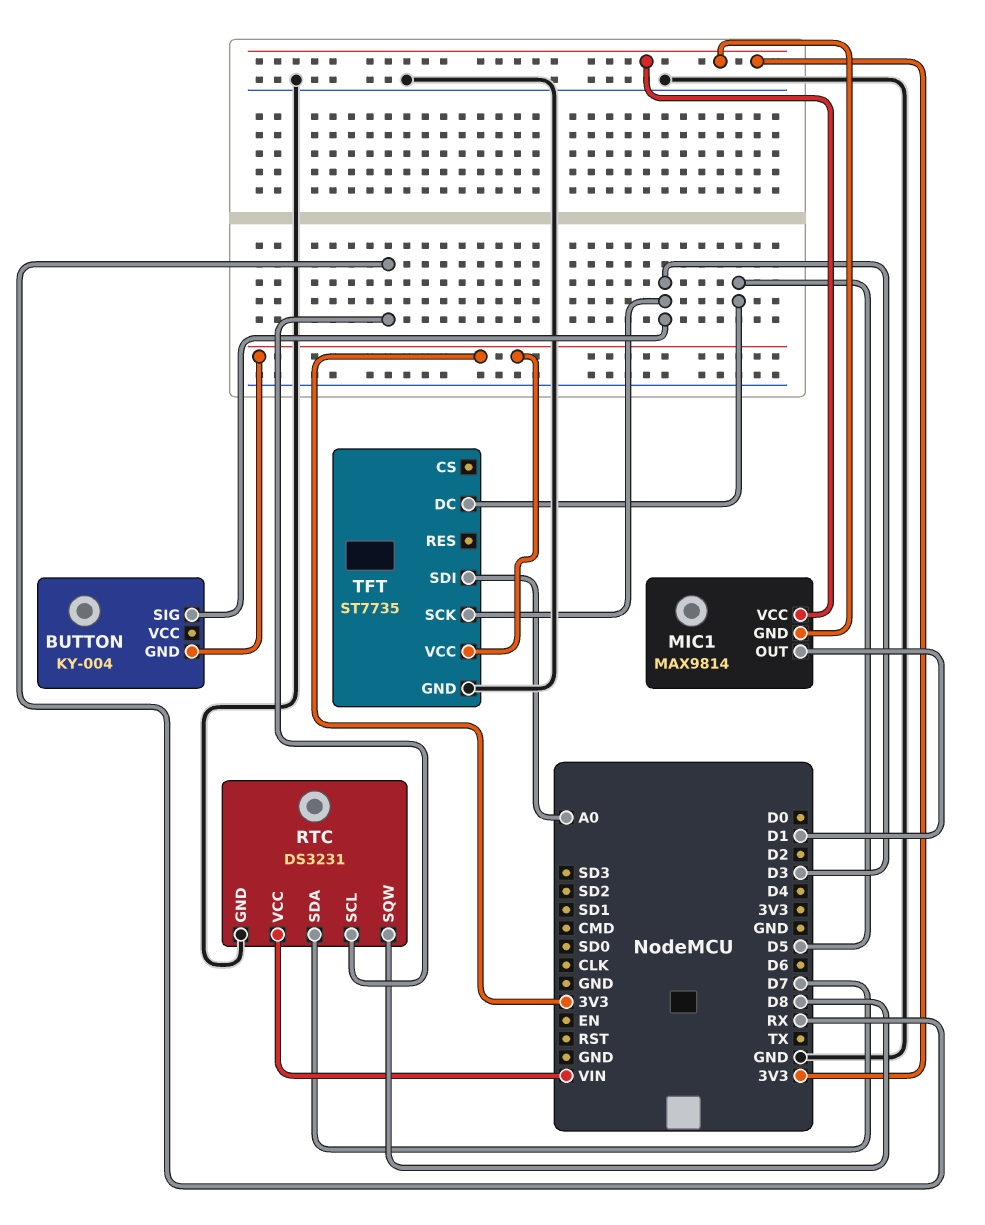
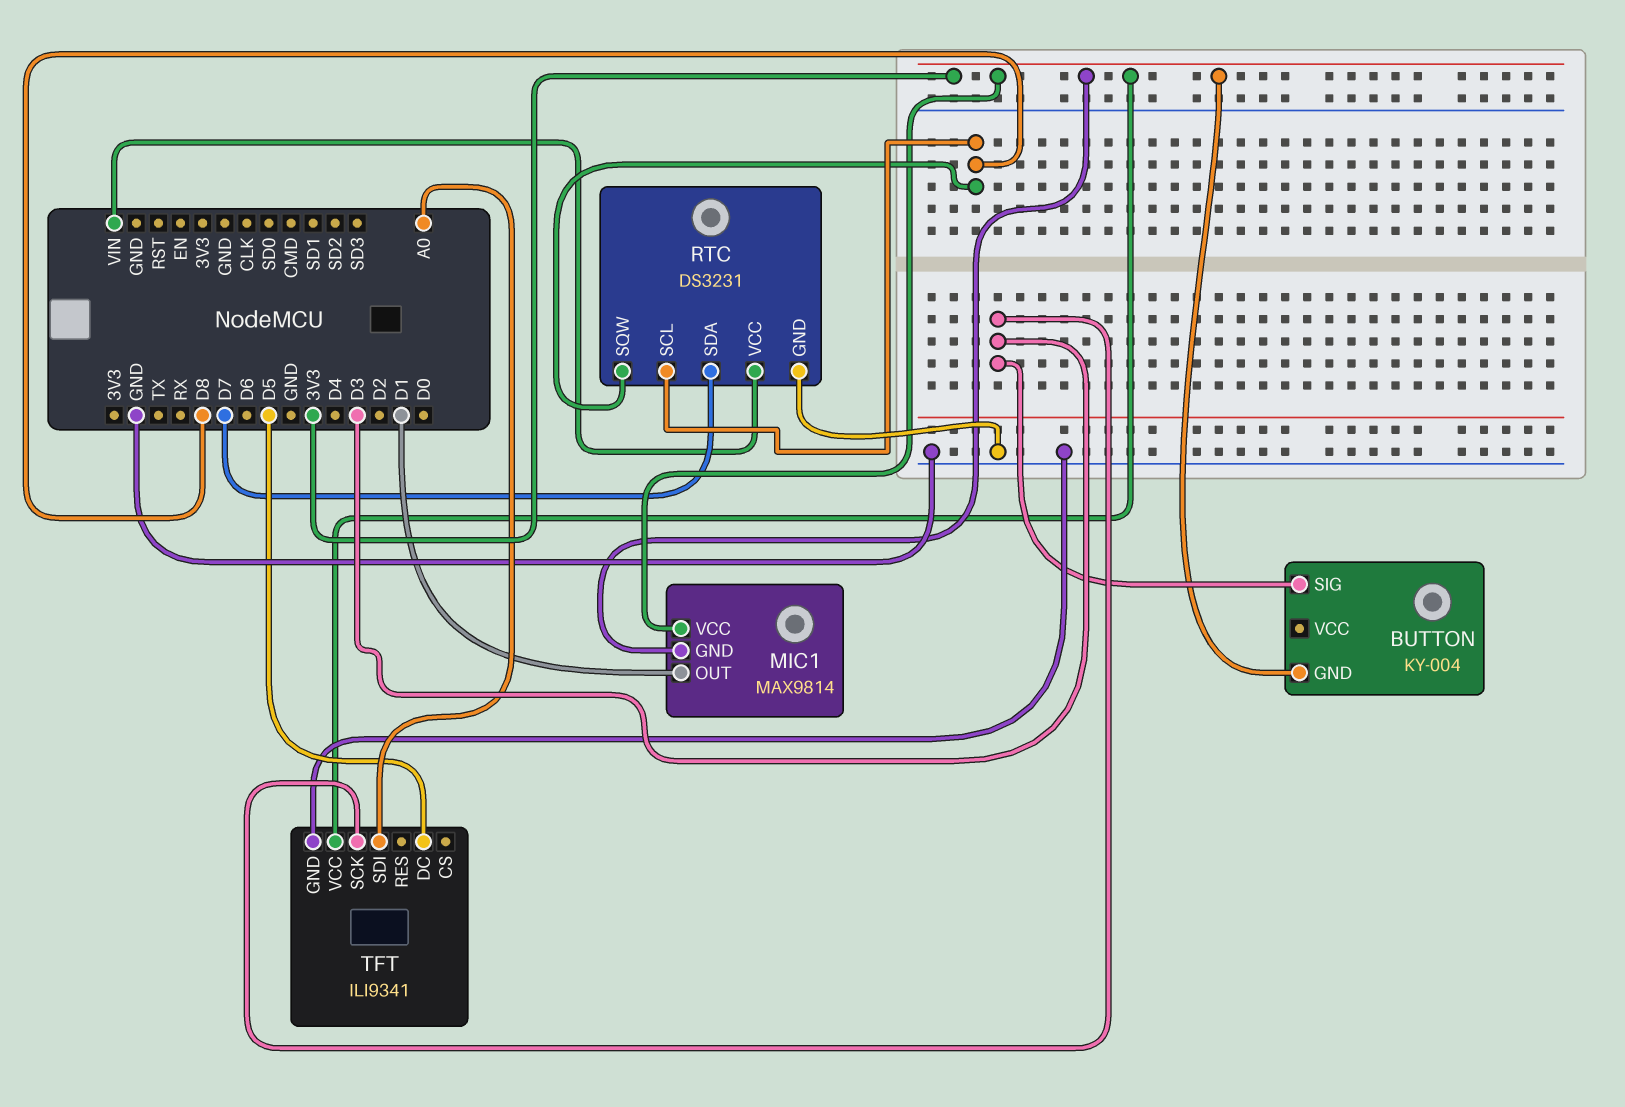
RTC pin SCL: RX -> D8
TFT: ST7735 -> ILI9341

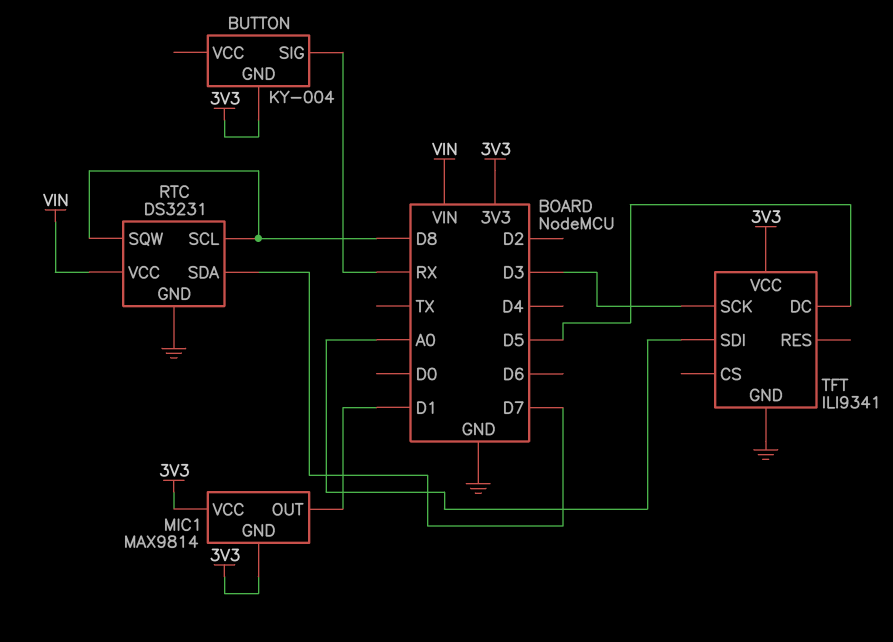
BUTTON pin SIG: D3 -> RX

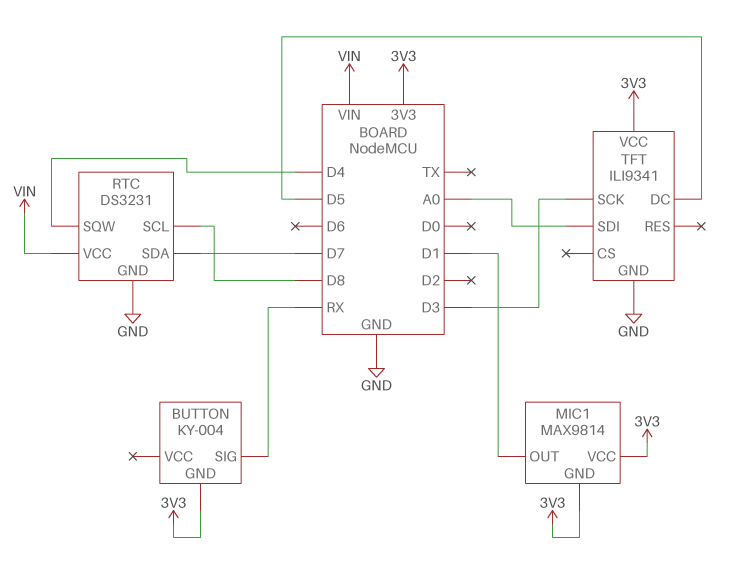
RTC pin SQW: D8 -> D4

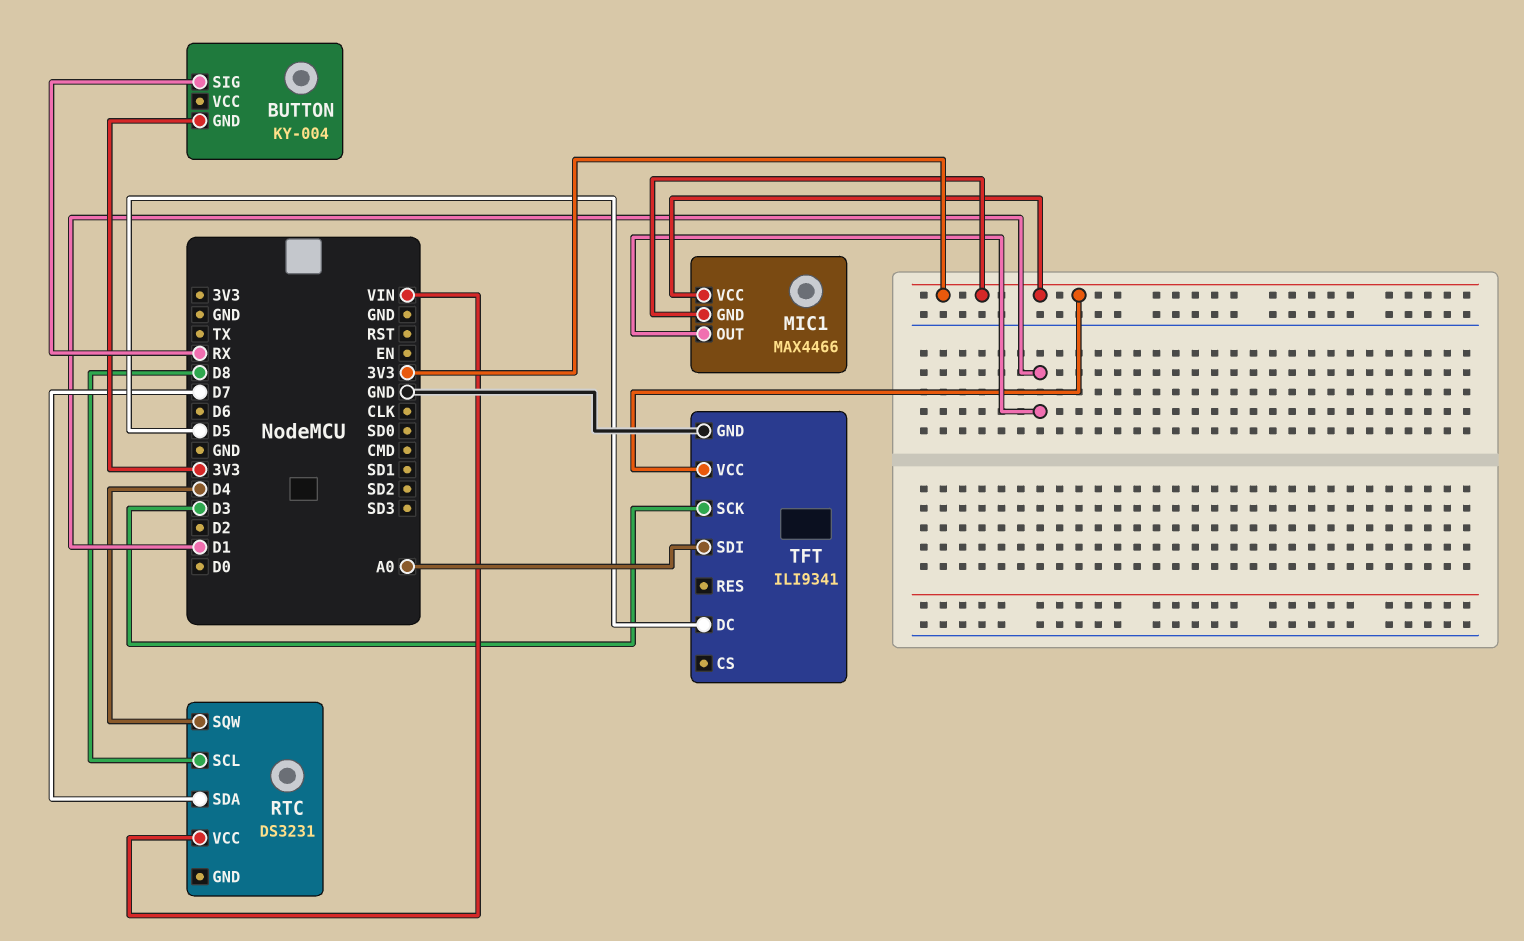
MIC1: MAX9814 -> MAX4466
RTC pin GND: GND -> none

